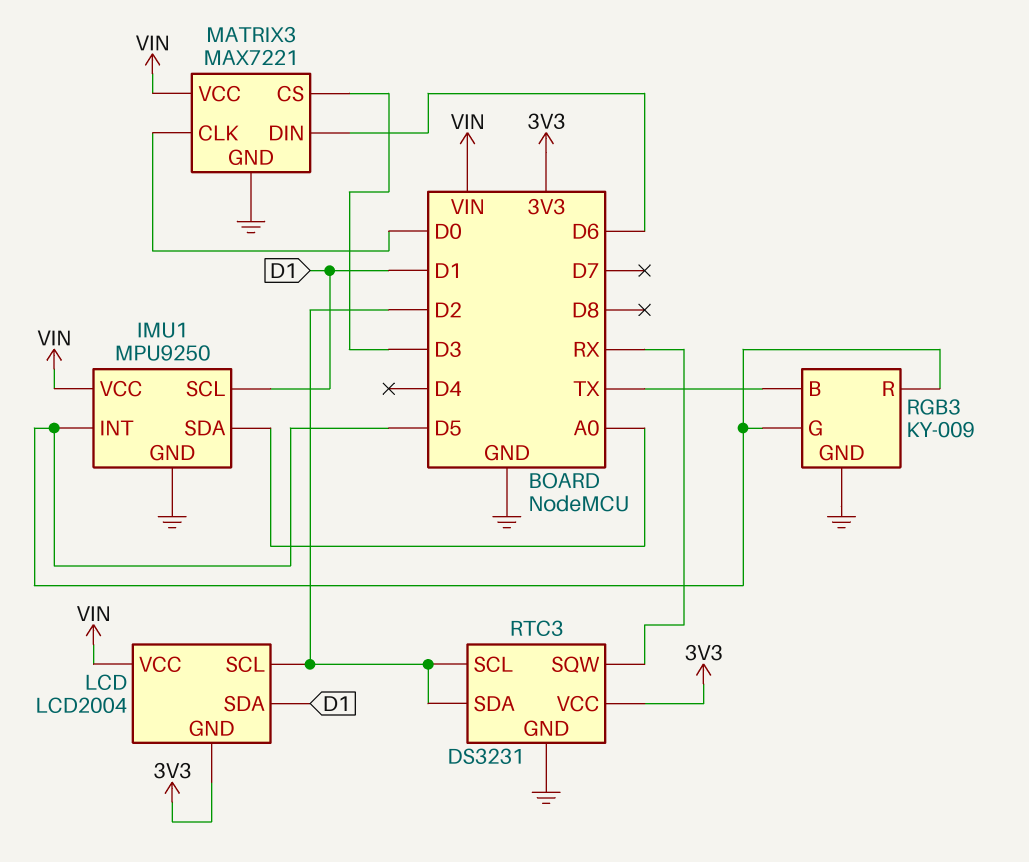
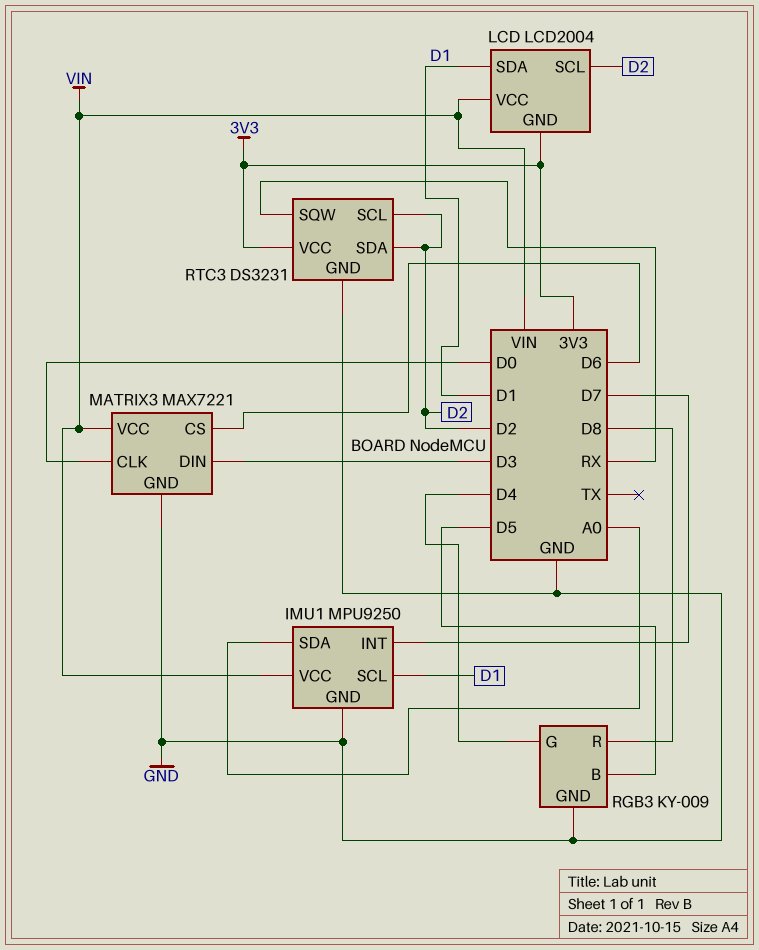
IMU1 pin INT: D5 -> D7
MATRIX3 pin CS: D3 -> D6
MATRIX3 pin DIN: D6 -> D3
RGB3 pin B: TX -> D5
RGB3 pin G: D5 -> D4
RGB3 pin R: D5 -> D8

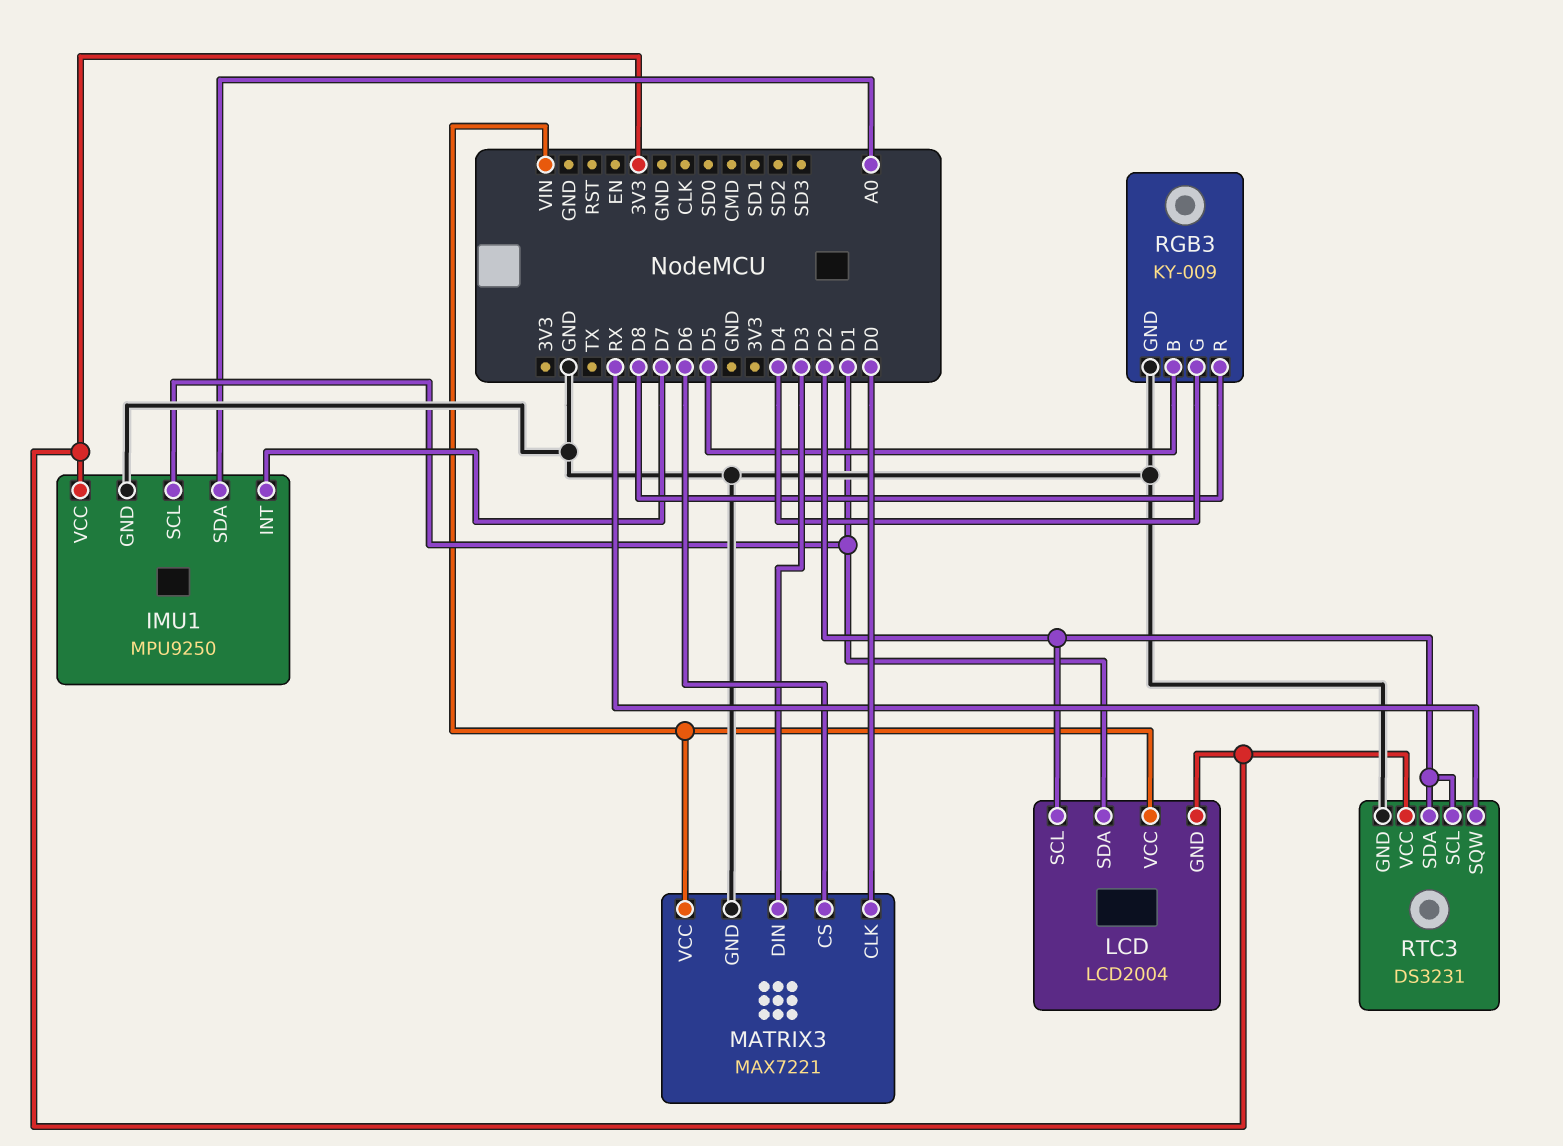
IMU1 pin VCC: VIN -> 3V3

